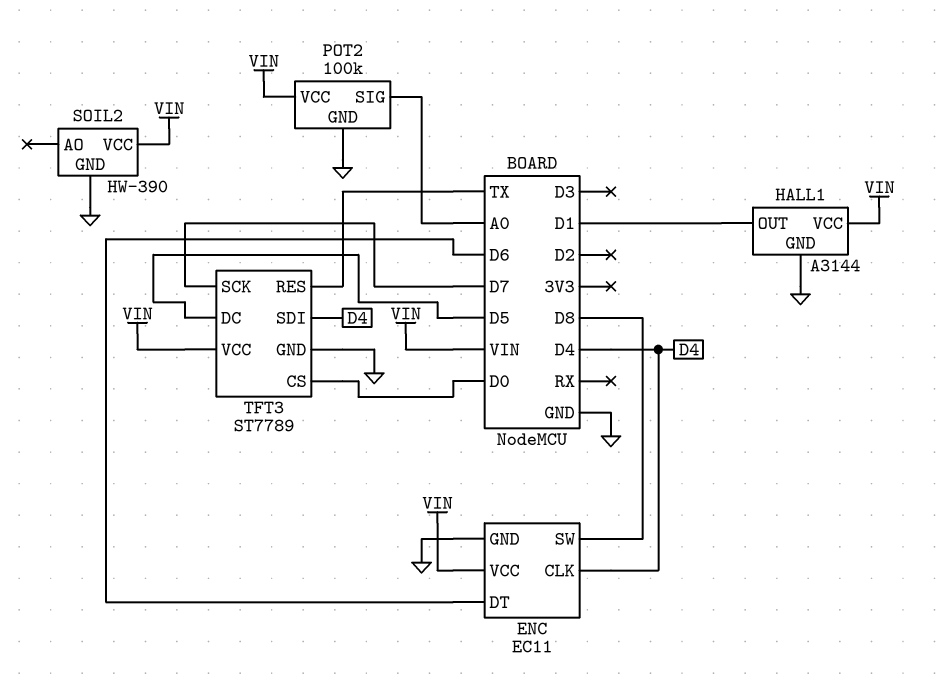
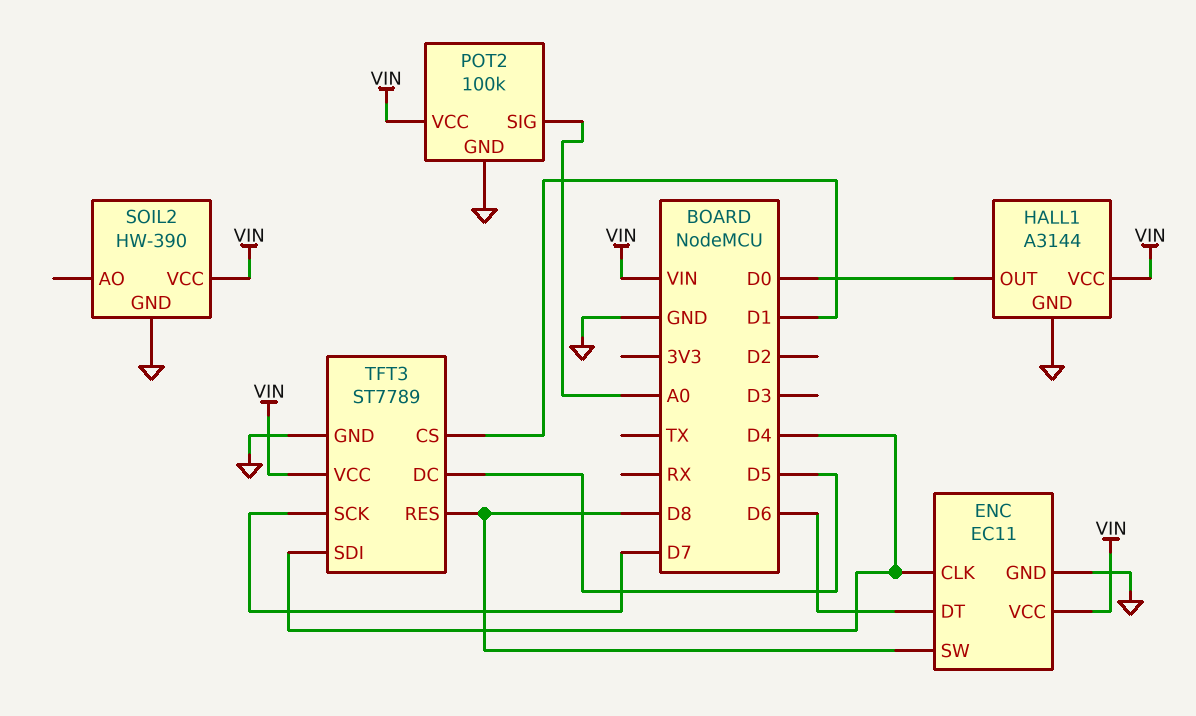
HALL1 pin OUT: D1 -> D0
TFT3 pin CS: D0 -> D1
TFT3 pin RES: TX -> D8

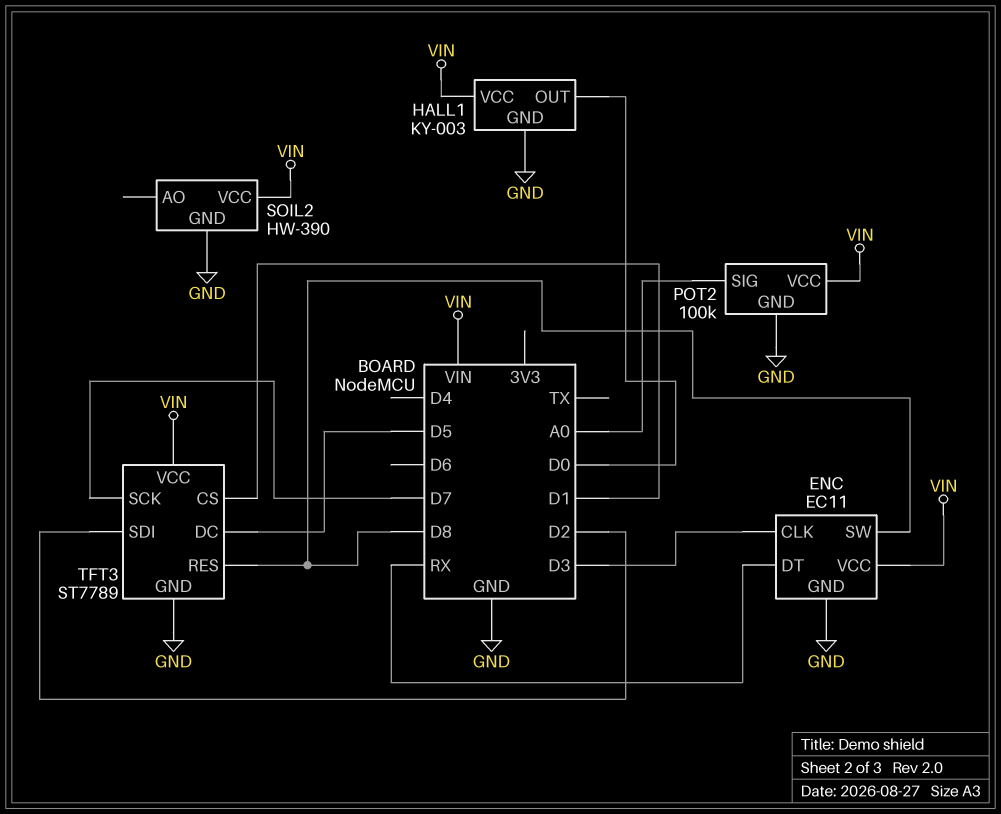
ENC pin CLK: D4 -> D3
ENC pin DT: D6 -> RX
HALL1: A3144 -> KY-003
TFT3 pin SDI: D4 -> D2

